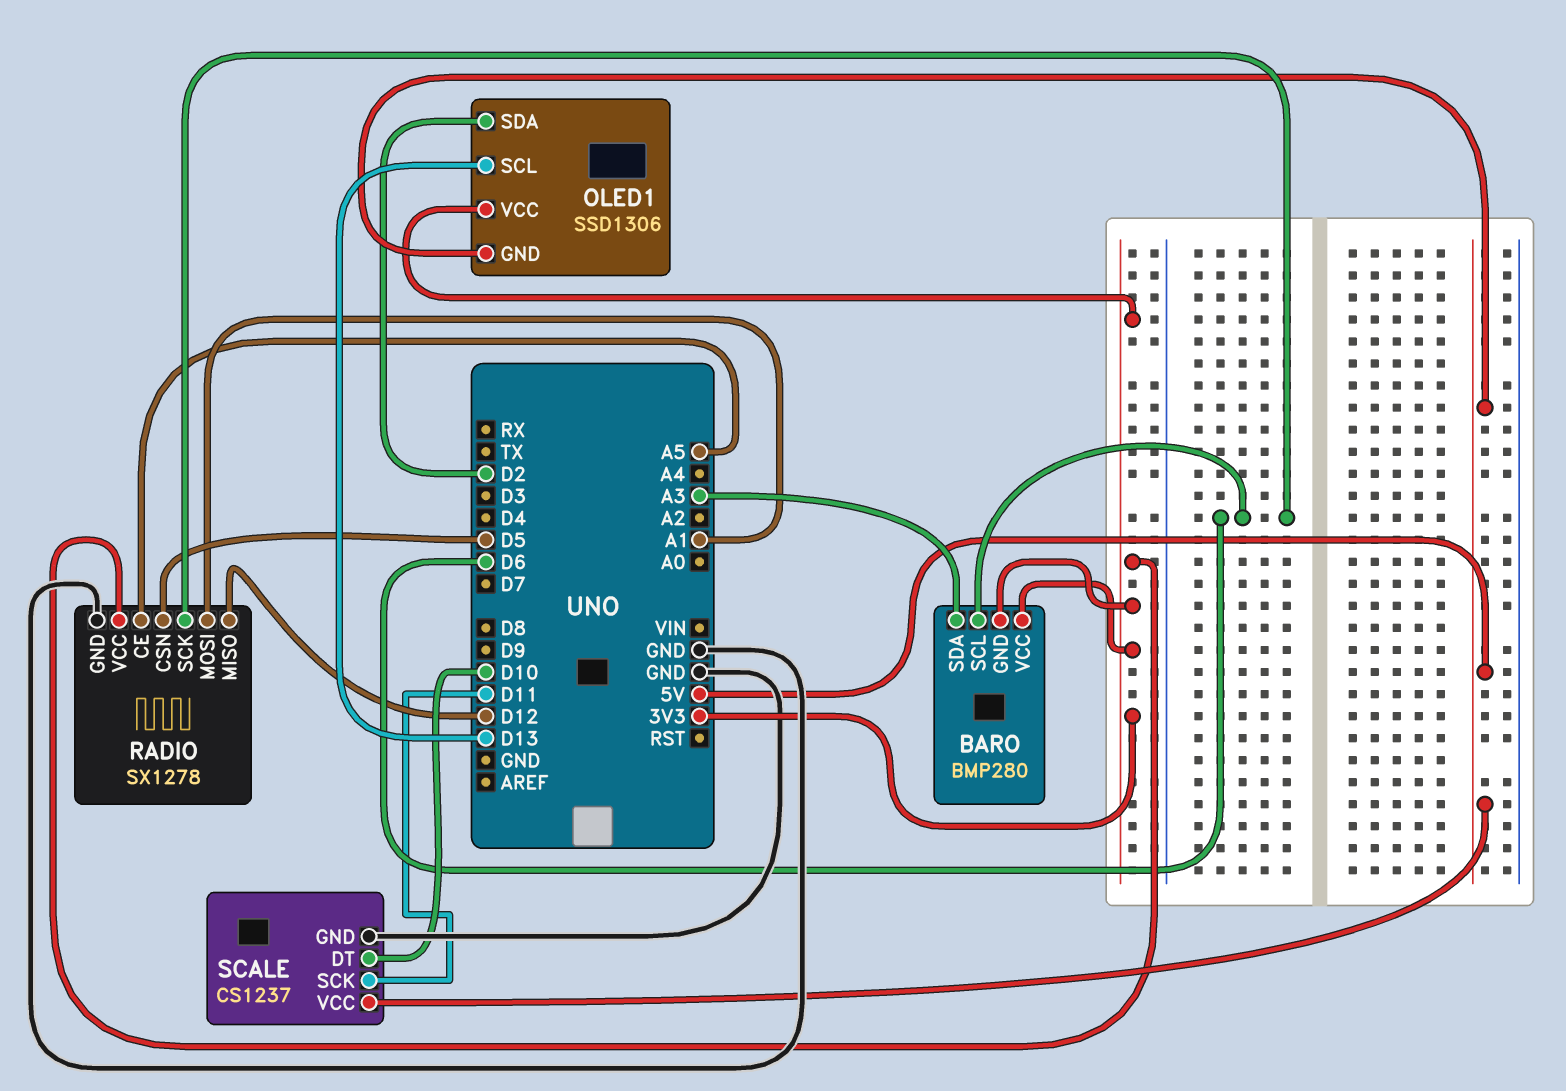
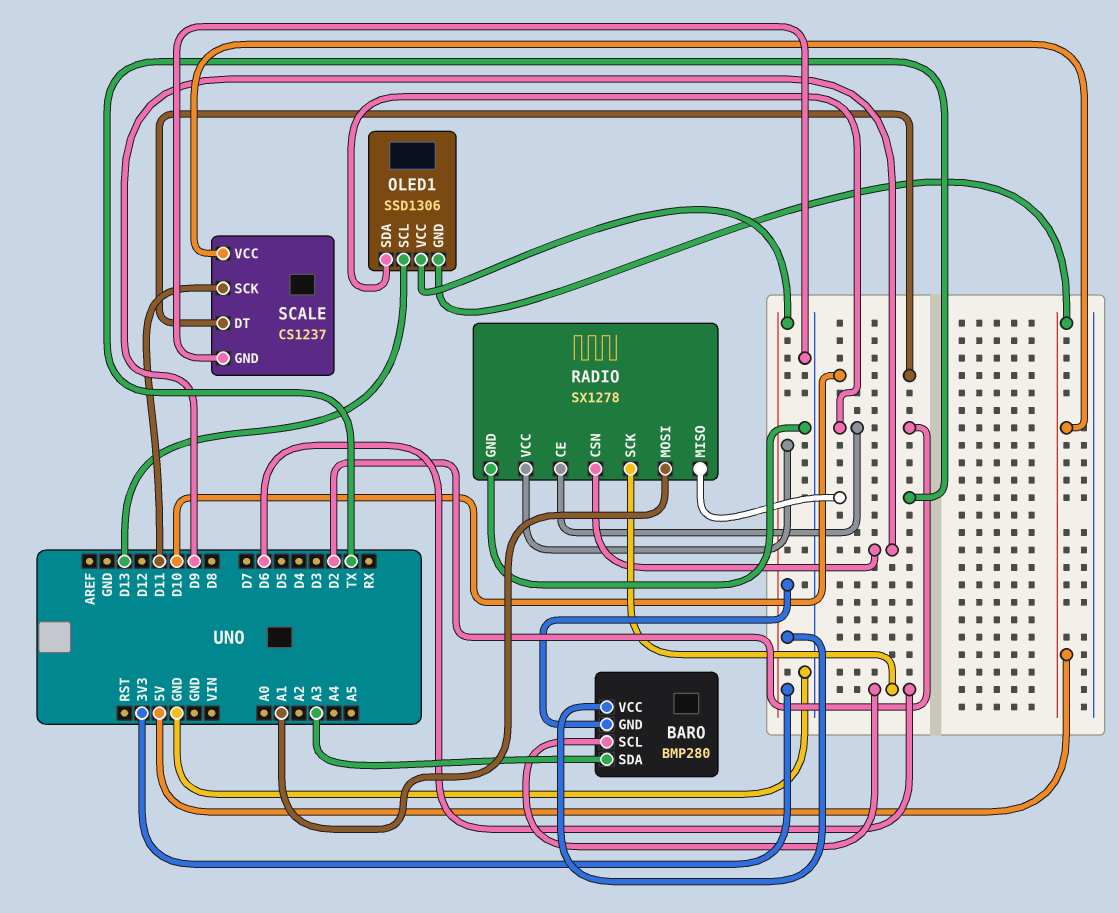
RADIO pin CE: A5 -> D2
RADIO pin CSN: D5 -> D9
RADIO pin MISO: D12 -> TX

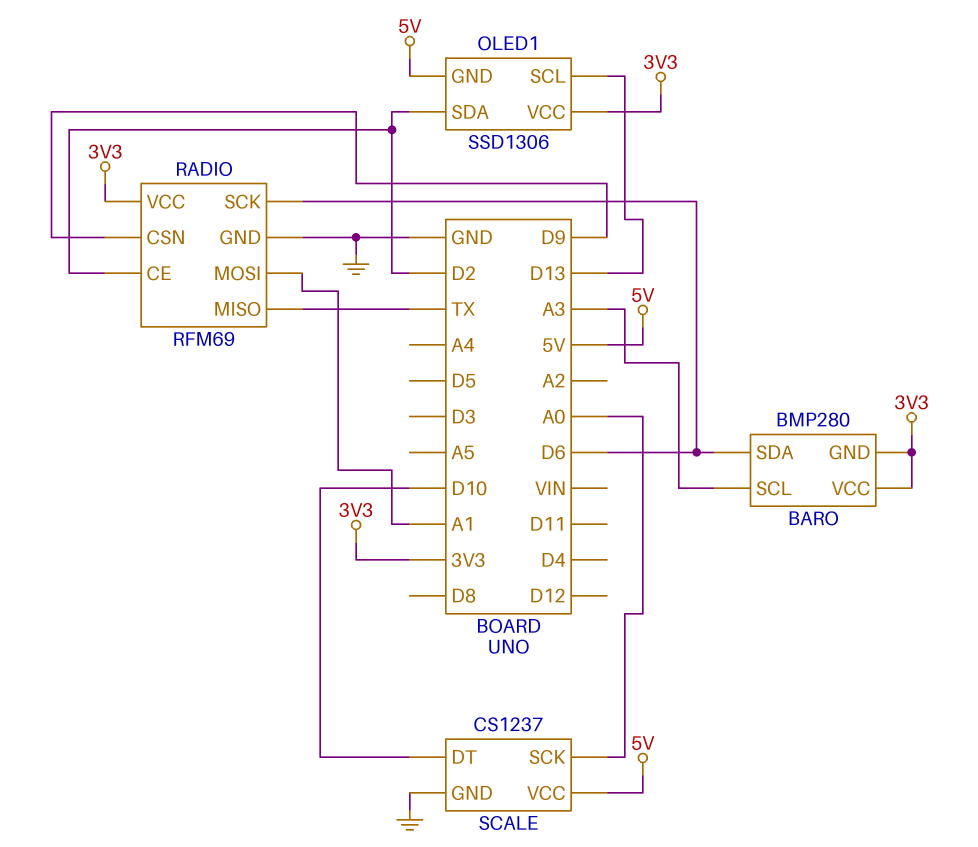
BARO pin SCL: D6 -> A3
BARO pin SDA: A3 -> D6
RADIO: SX1278 -> RFM69
SCALE pin SCK: D11 -> A0

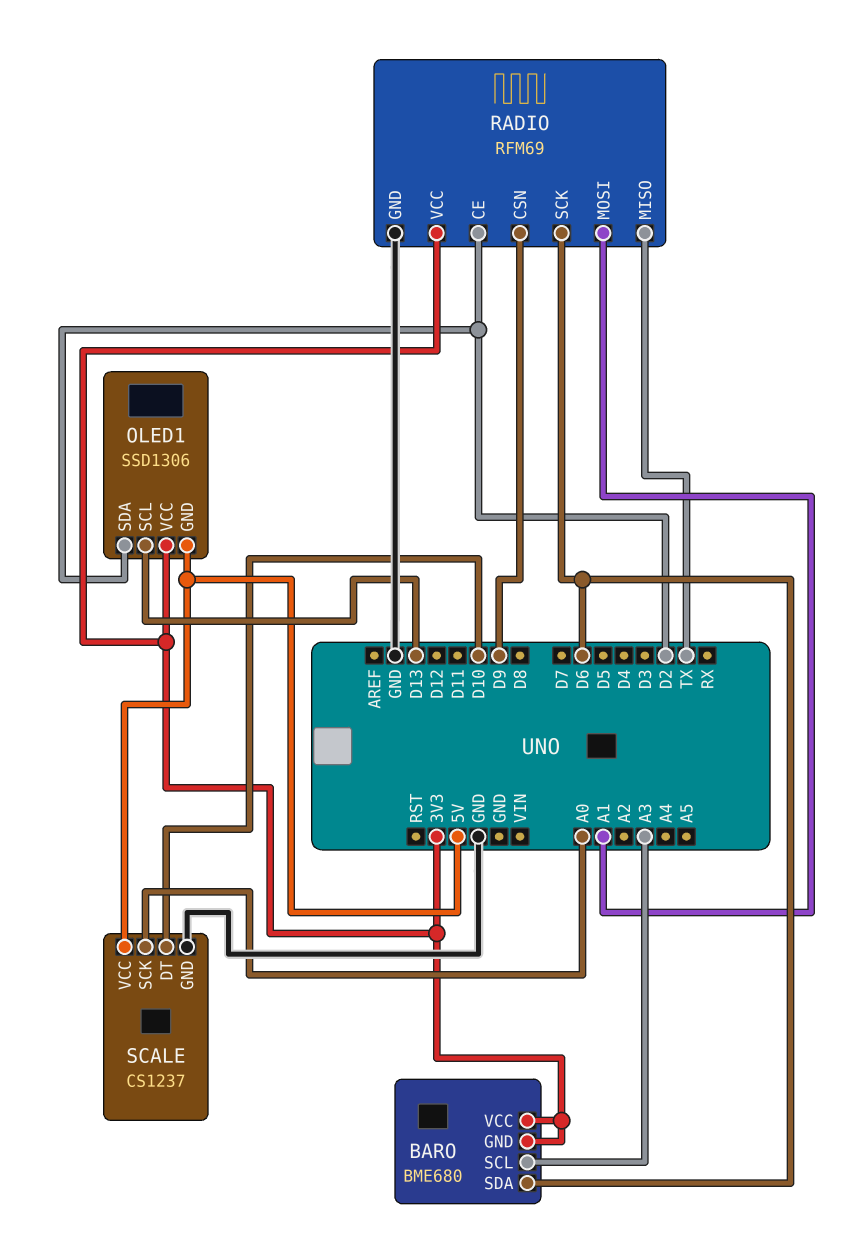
BARO: BMP280 -> BME680

